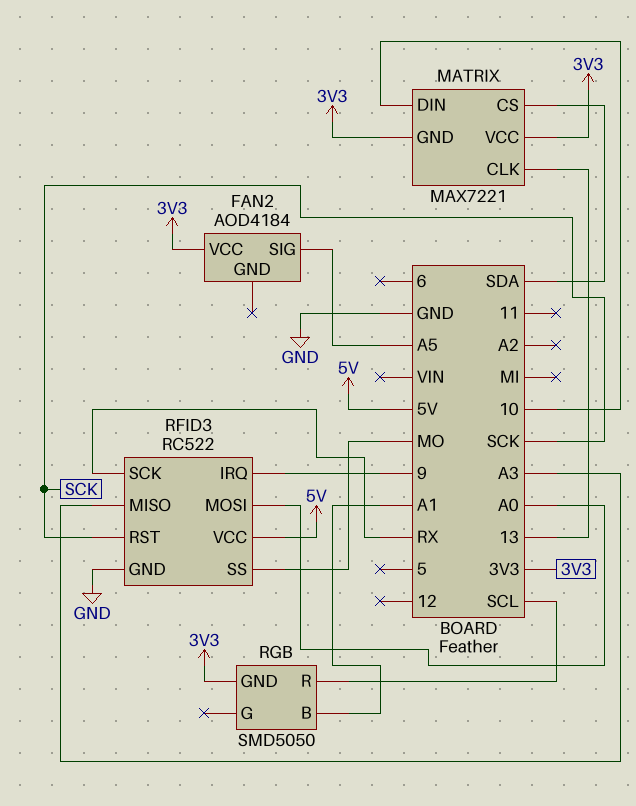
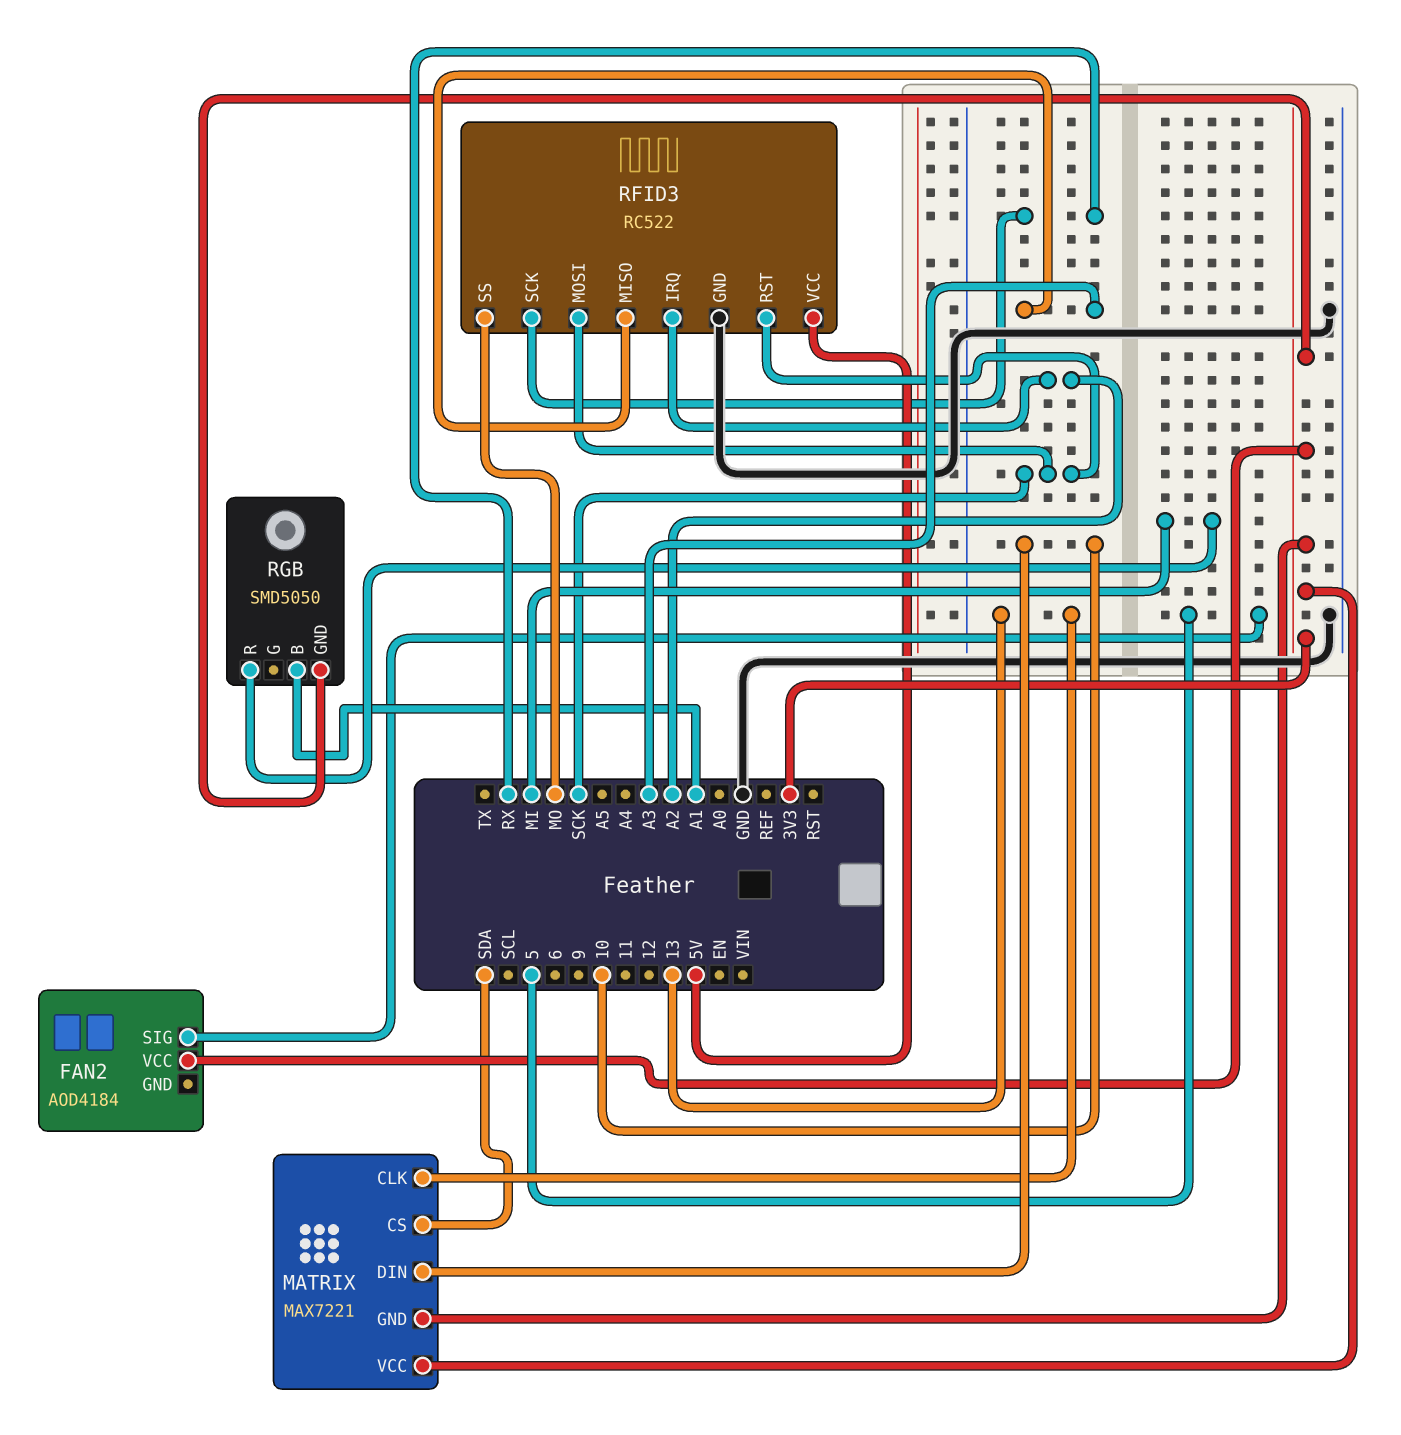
FAN2 pin SIG: A5 -> 5
RFID3 pin IRQ: 9 -> A2
RFID3 pin MOSI: A0 -> SCK
RGB pin R: SCL -> MI

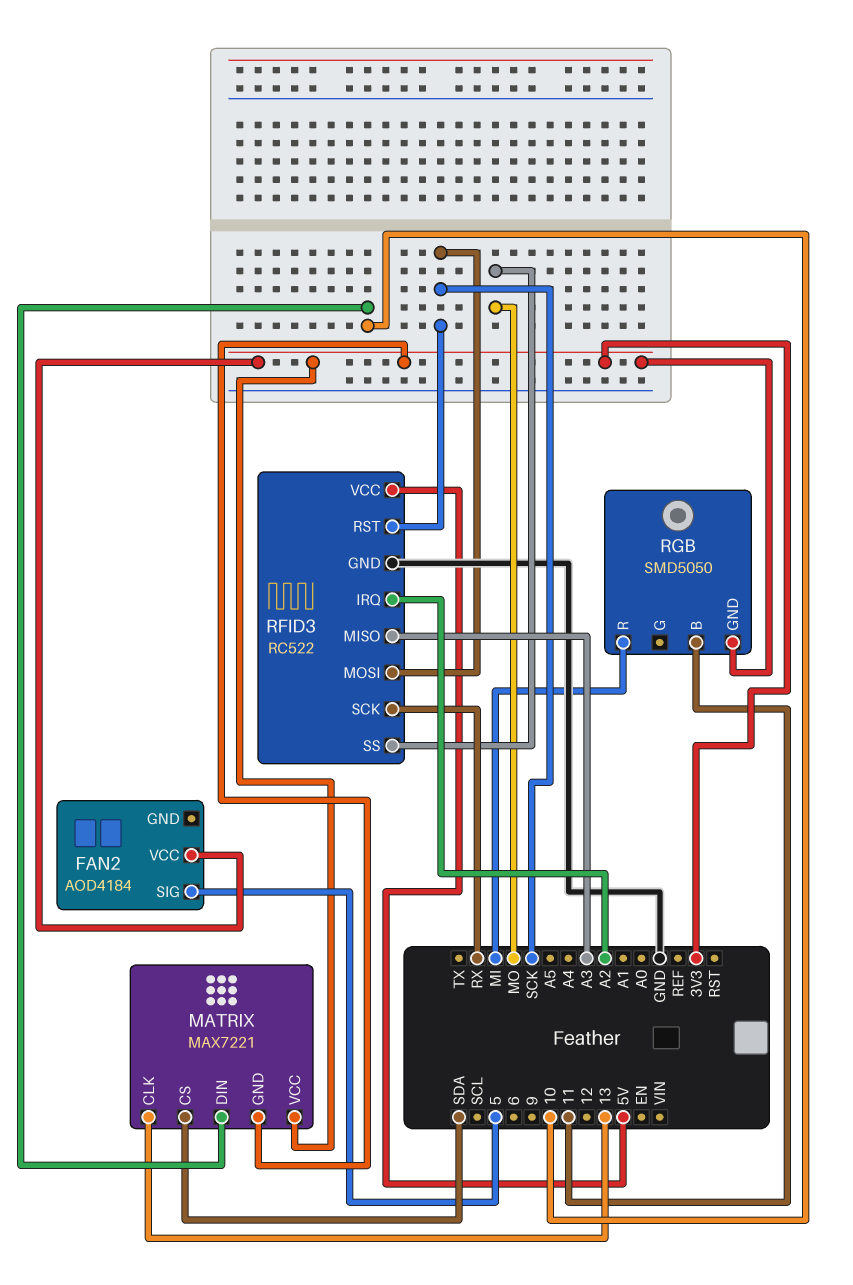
RGB pin B: A1 -> 11

